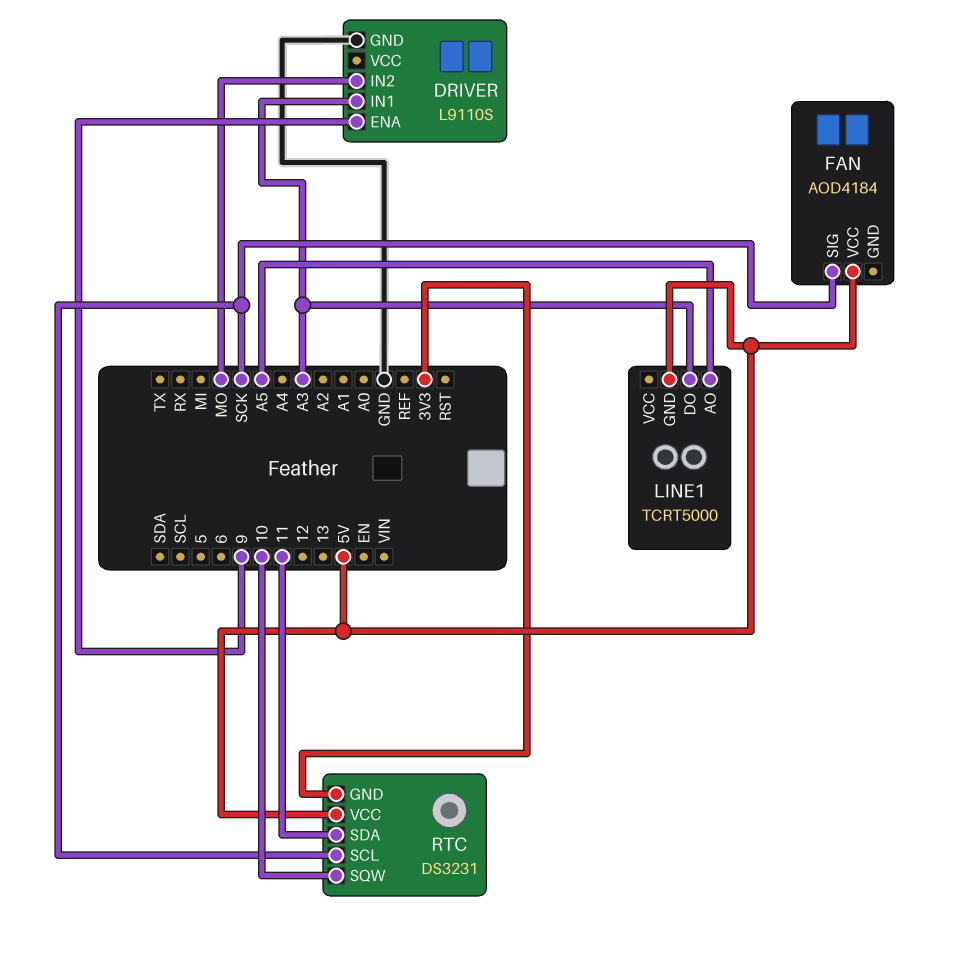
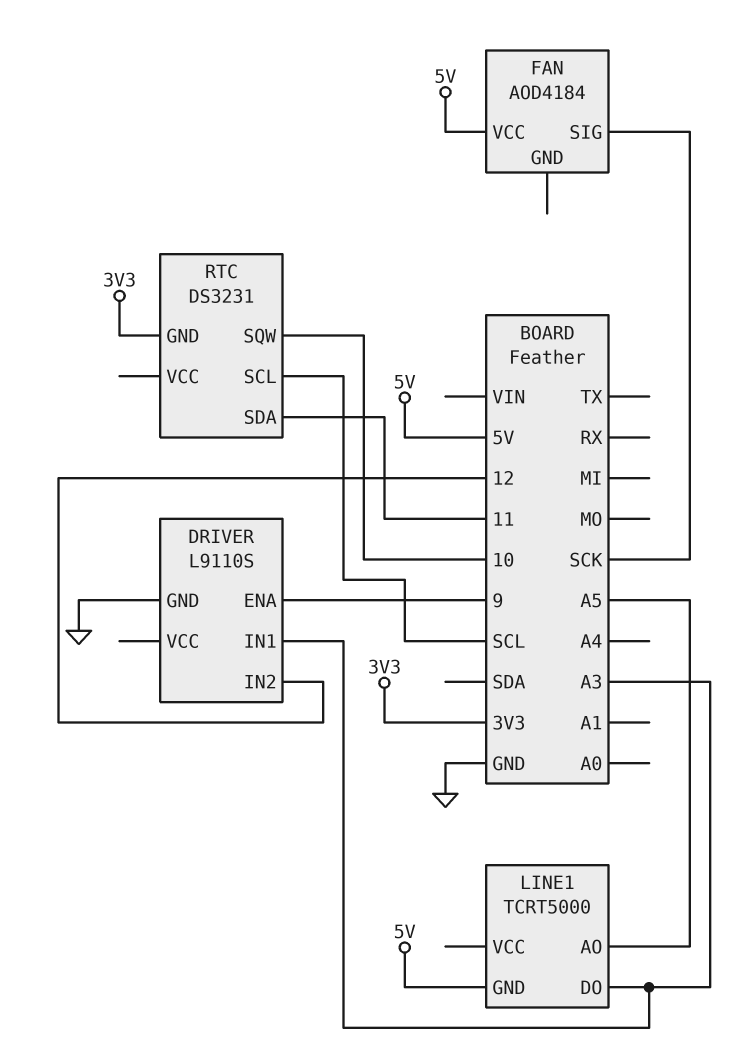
DRIVER pin IN2: MO -> 12
RTC pin SCL: SCK -> SCL
RTC pin VCC: 5V -> none

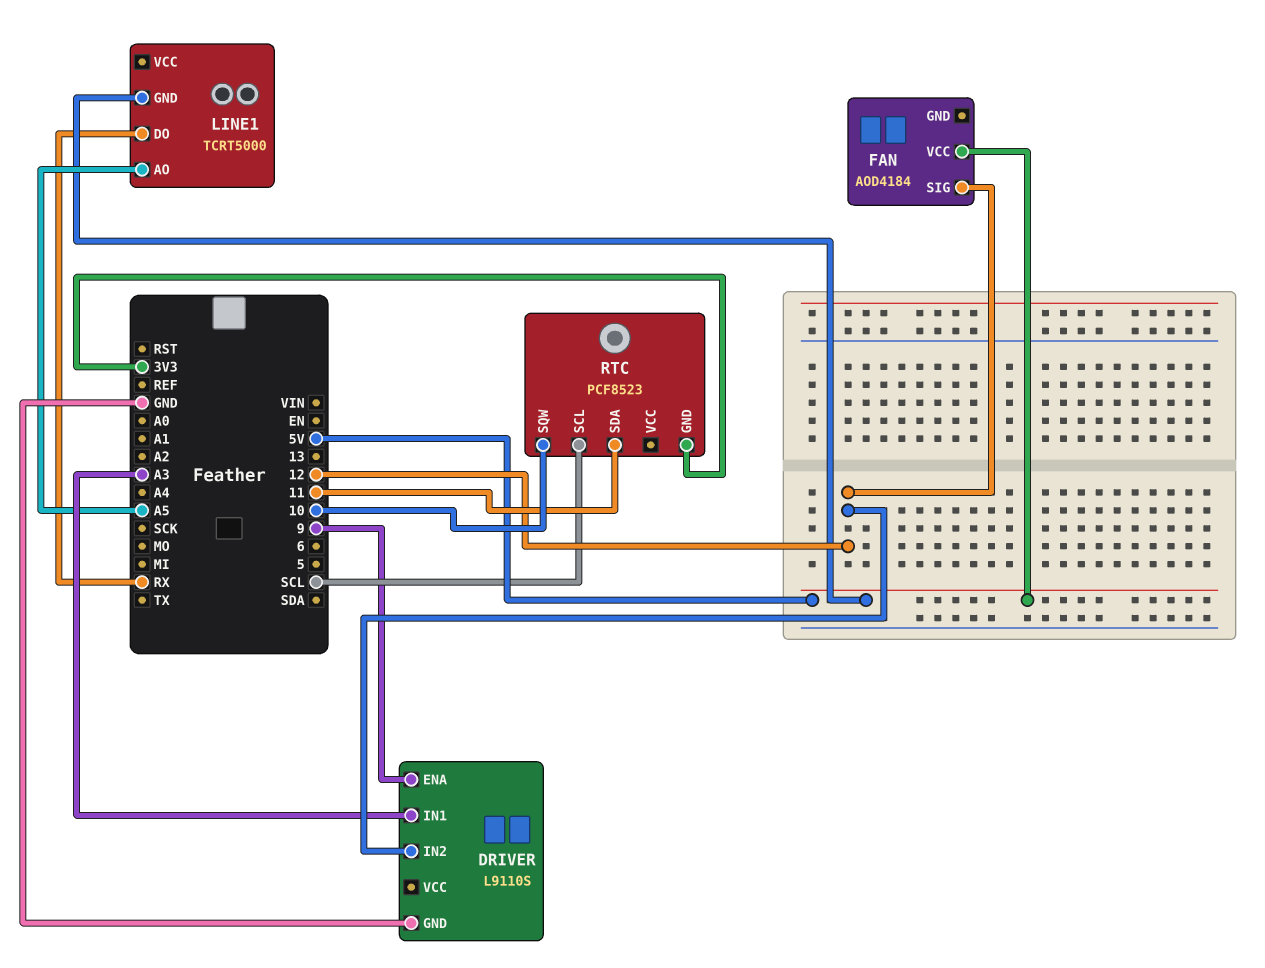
FAN pin SIG: SCK -> 12
LINE1 pin DO: A3 -> RX
RTC: DS3231 -> PCF8523

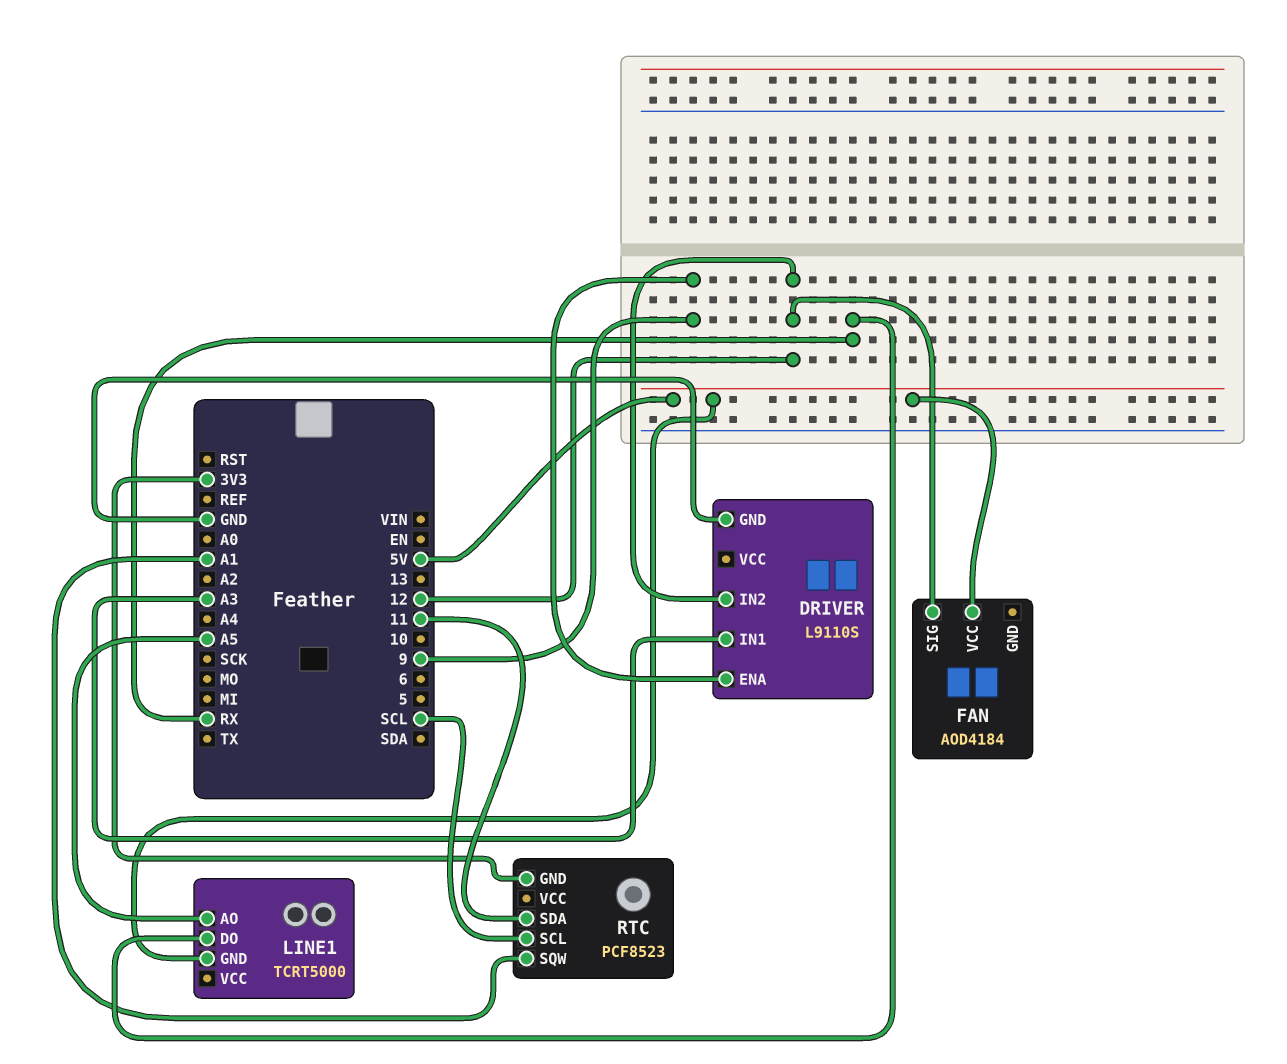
RTC pin SQW: 10 -> A1

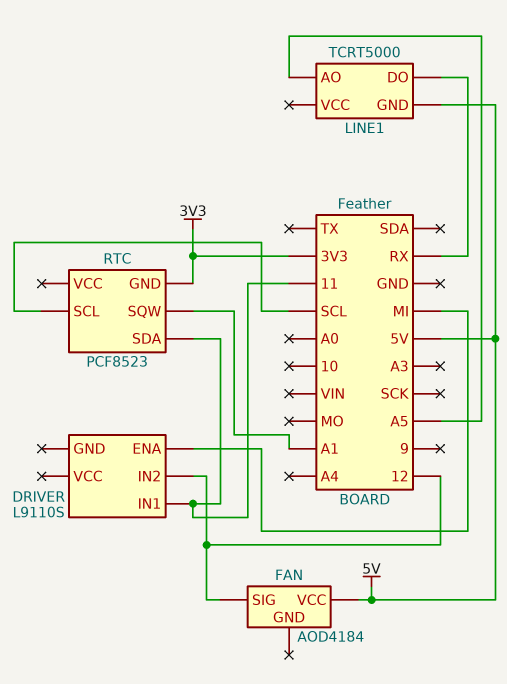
DRIVER pin ENA: 9 -> MI
DRIVER pin GND: GND -> none
DRIVER pin IN1: A3 -> 11

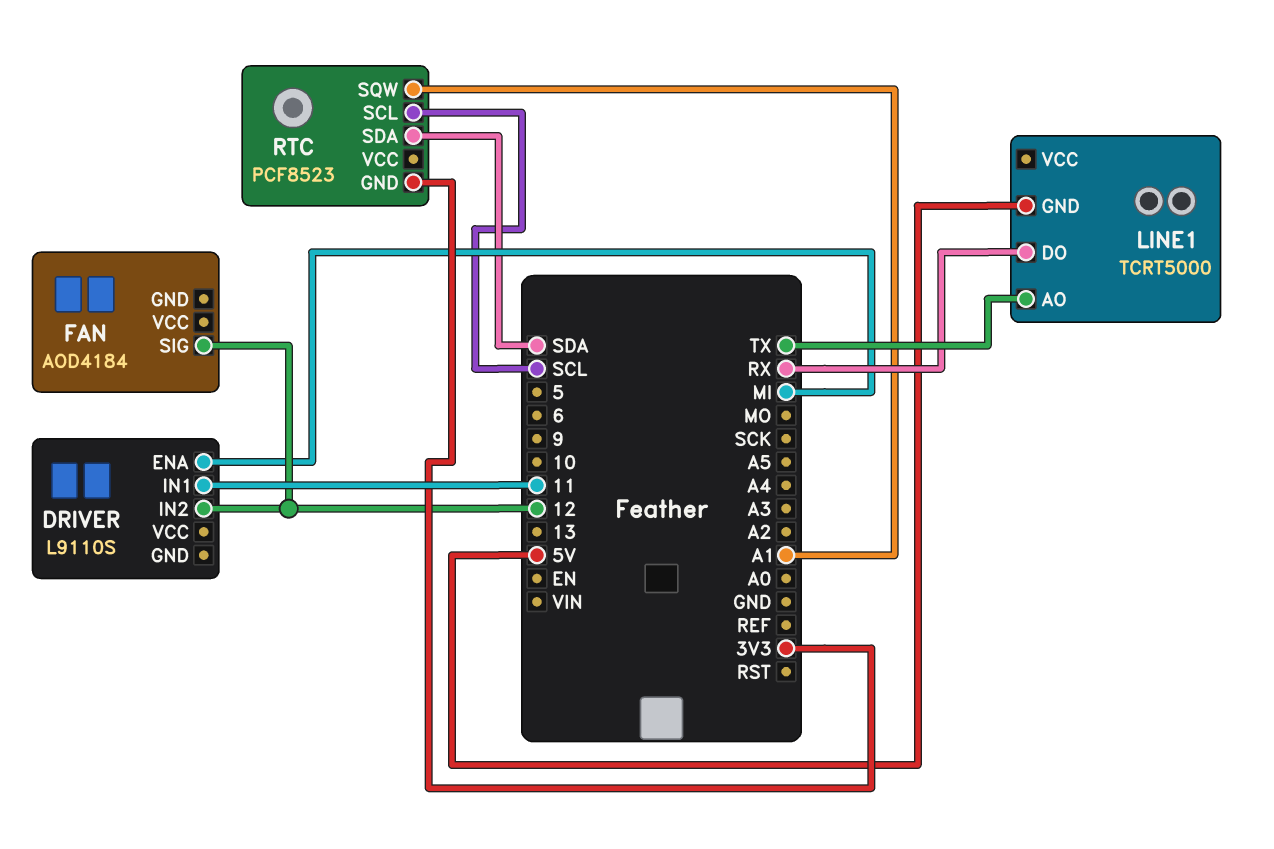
FAN pin VCC: 5V -> none
LINE1 pin AO: A5 -> TX
RTC pin SDA: 11 -> SDA

